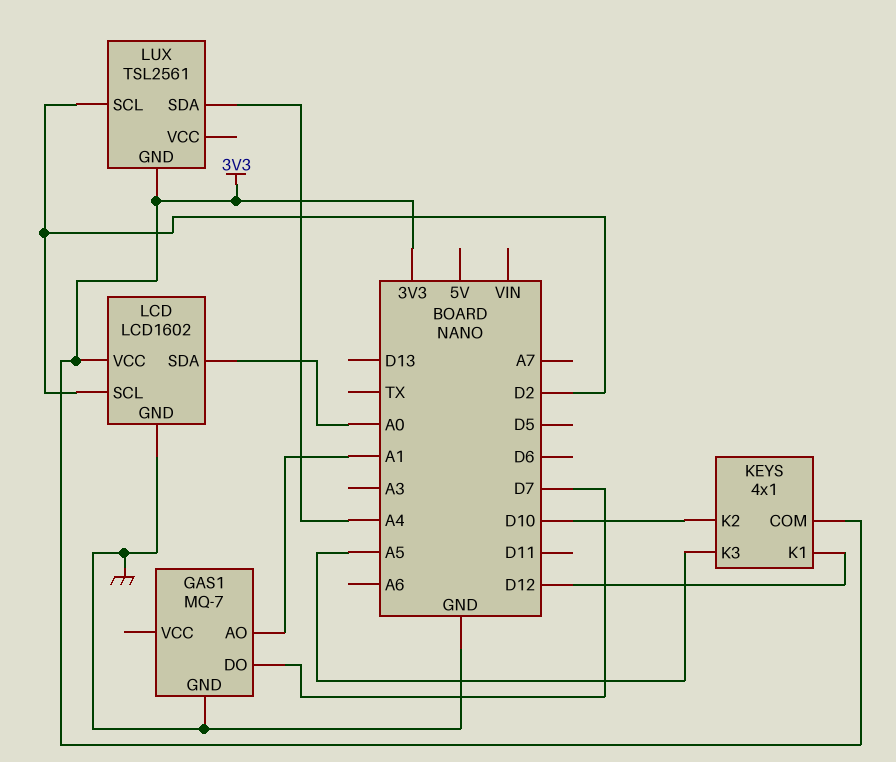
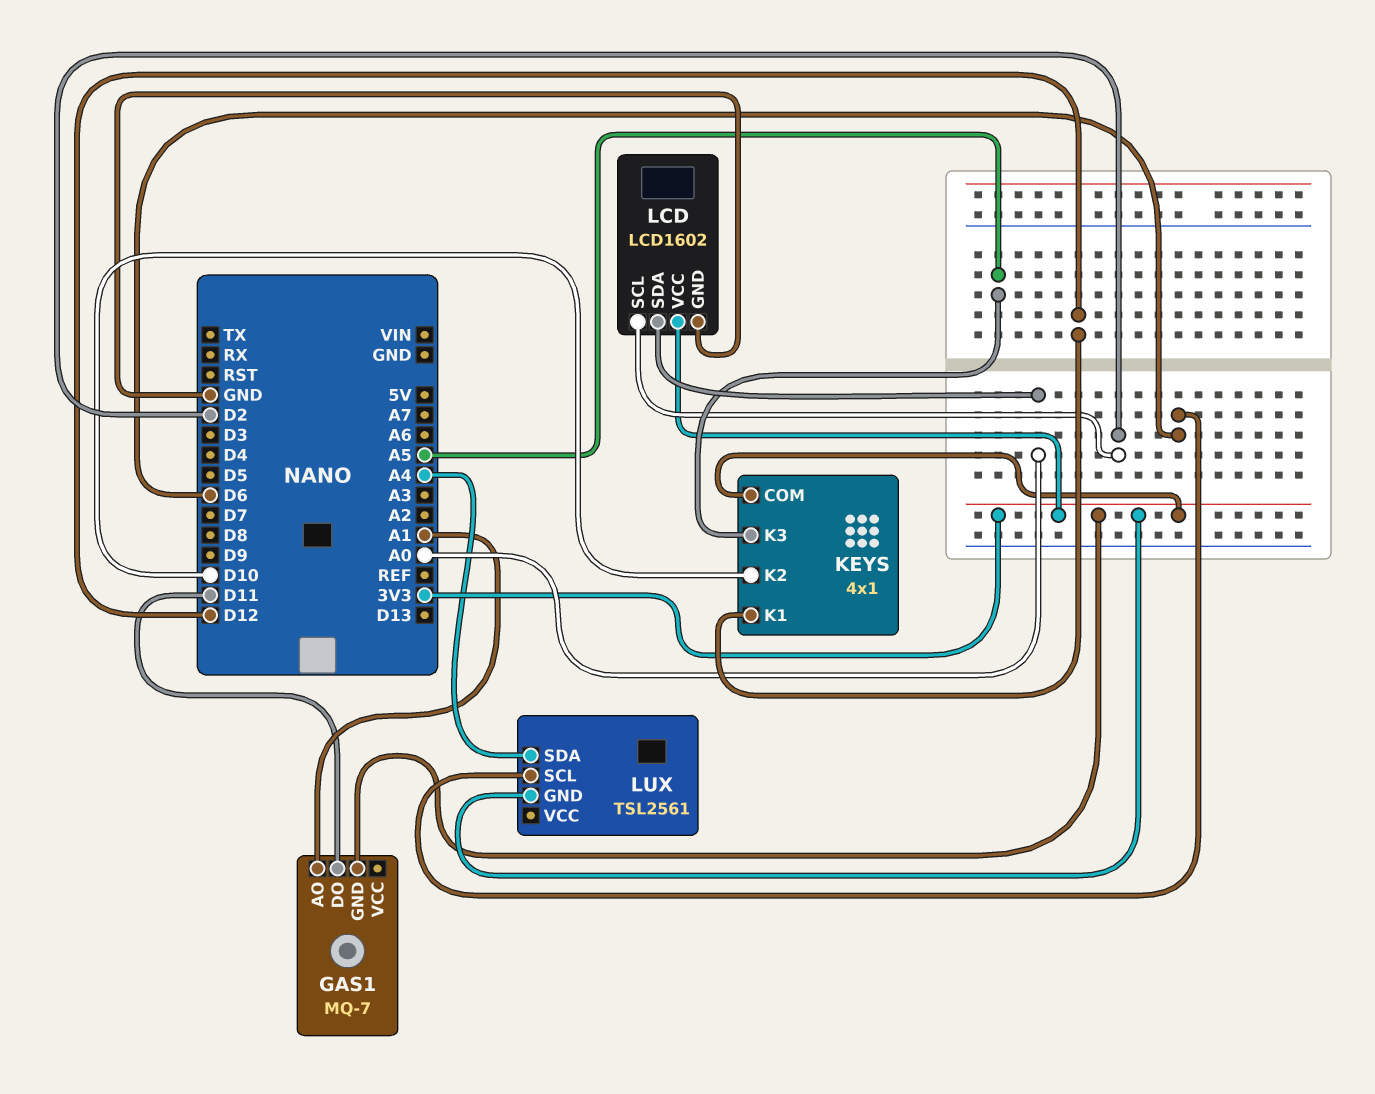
GAS1 pin DO: D7 -> D11
GAS1 pin GND: GND -> 3V3
LUX pin SCL: D2 -> D6

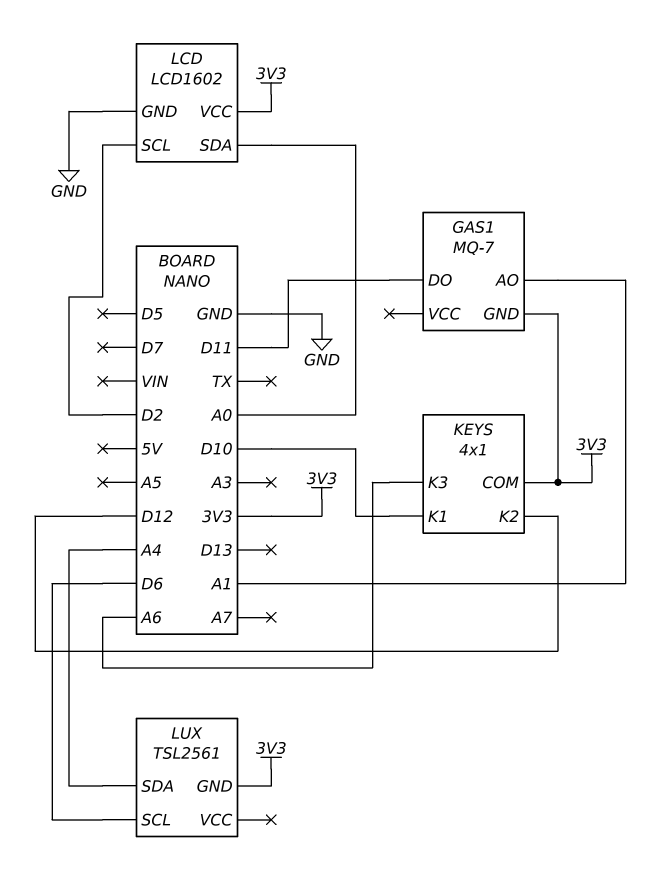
KEYS pin K1: D12 -> D10
KEYS pin K2: D10 -> D12
KEYS pin K3: A5 -> A6

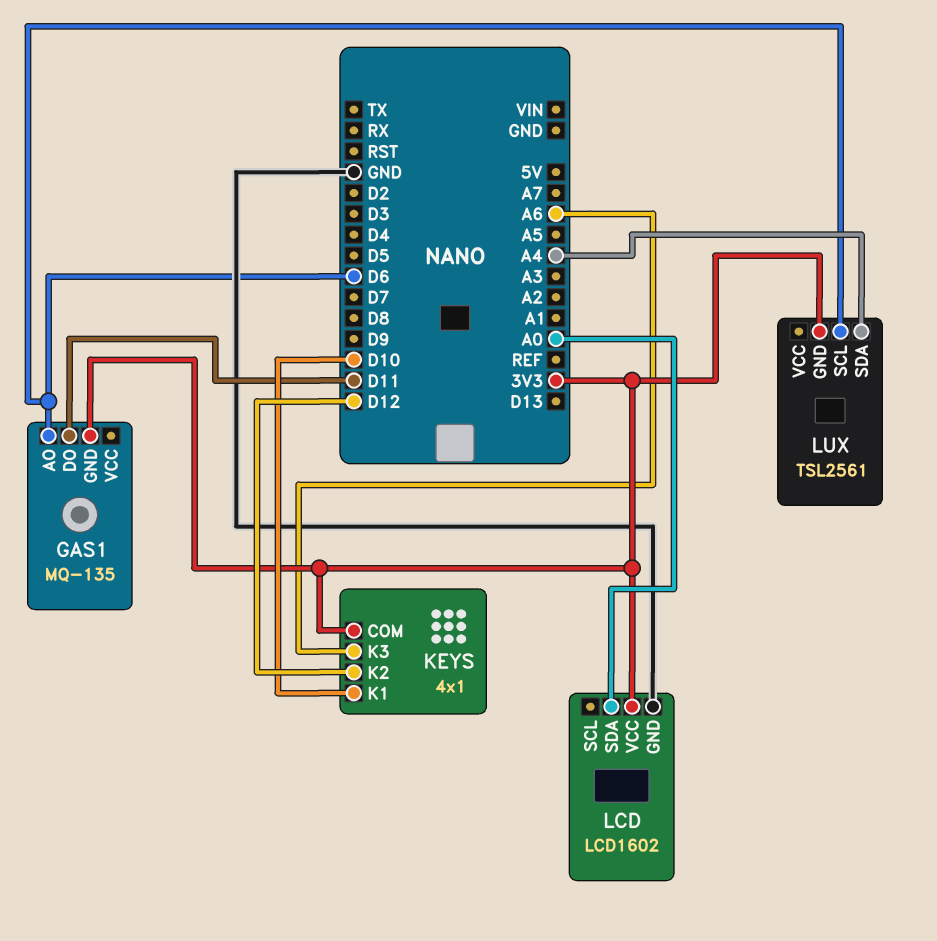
GAS1: MQ-7 -> MQ-135
GAS1 pin AO: A1 -> D6
LCD pin SCL: D2 -> none

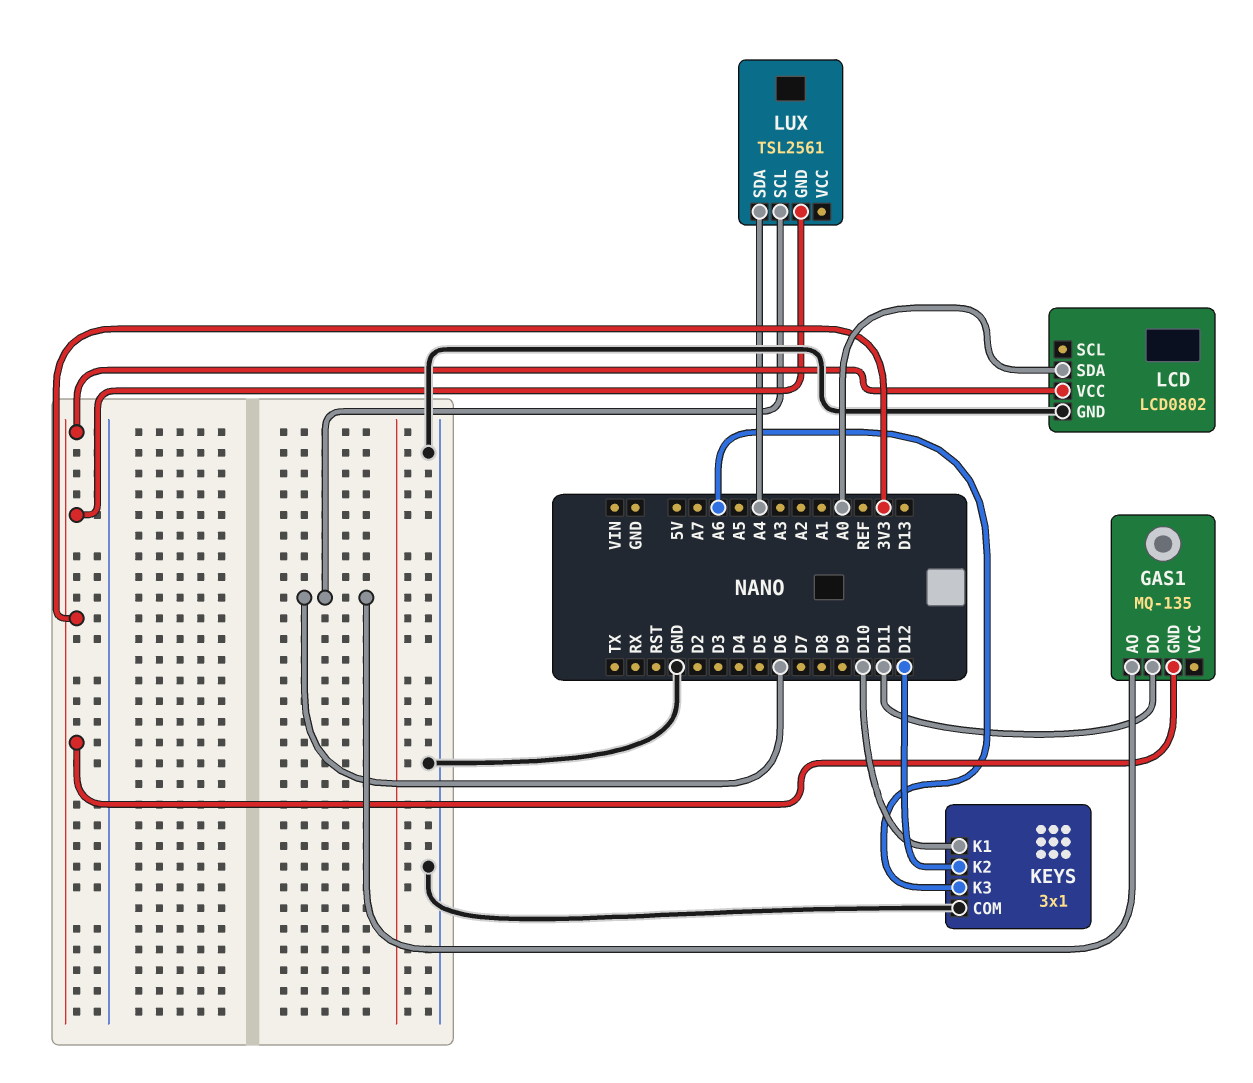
KEYS: 4x1 -> 3x1
KEYS pin COM: 3V3 -> GND
LCD: LCD1602 -> LCD0802

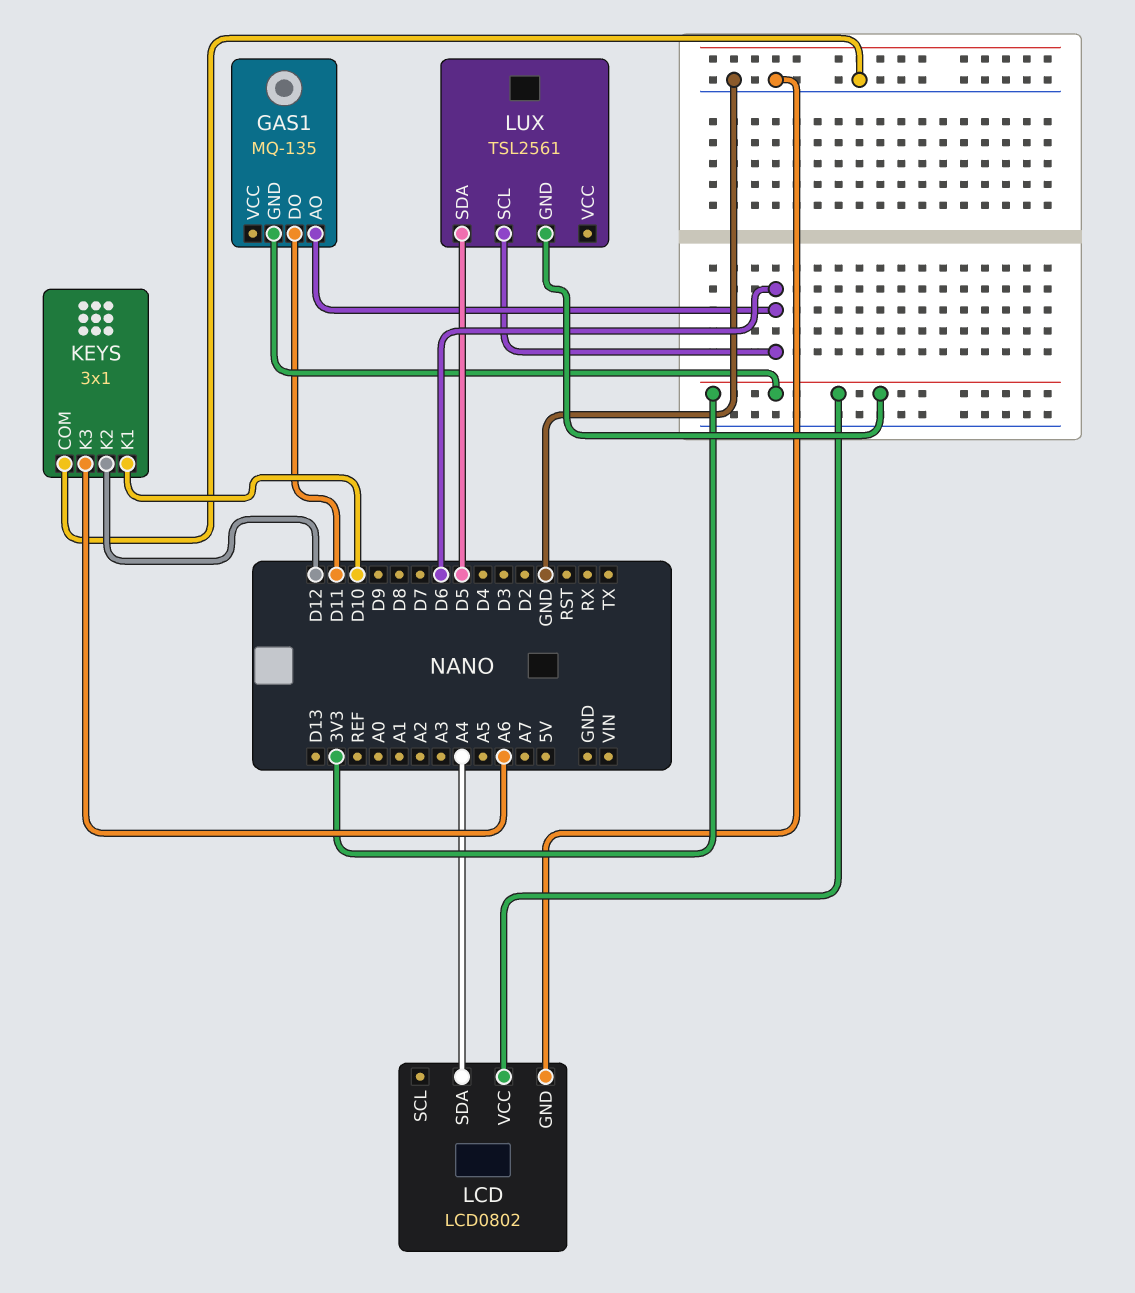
LCD pin SDA: A0 -> A4
LUX pin SDA: A4 -> D5

